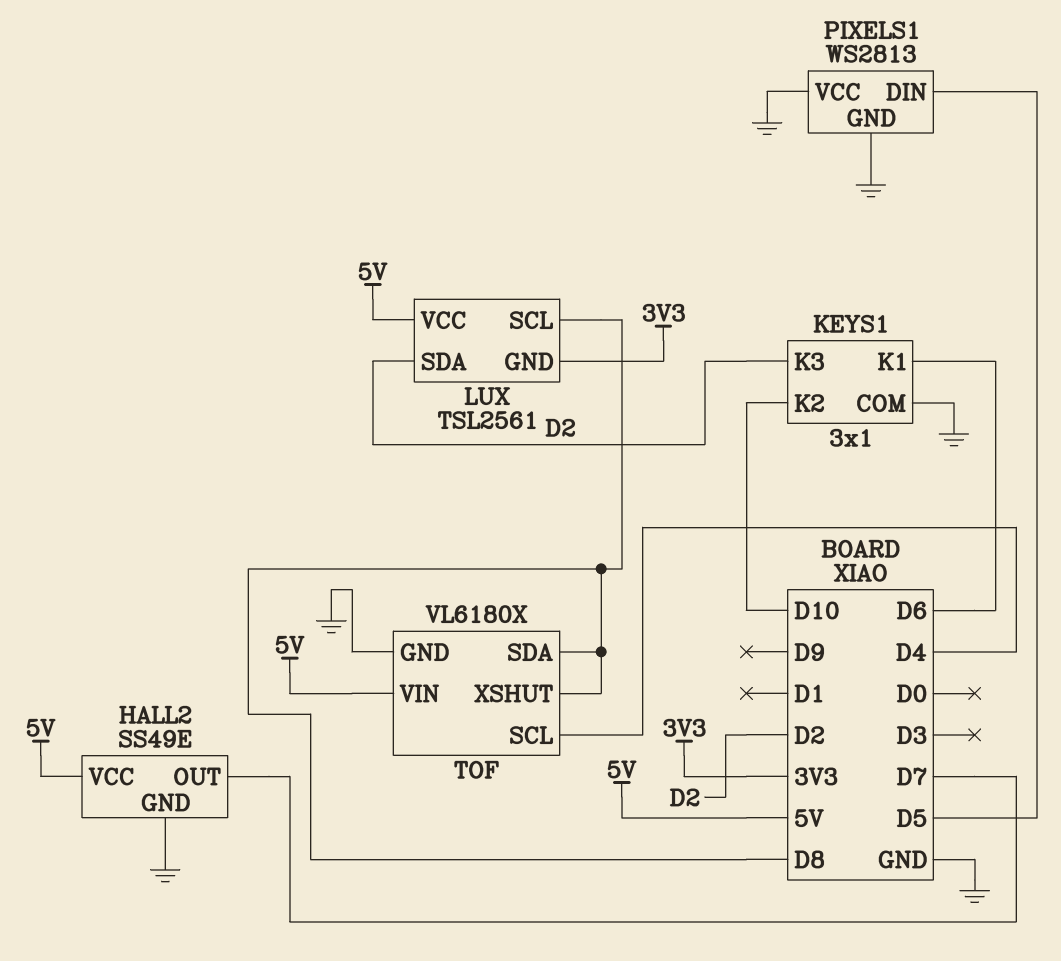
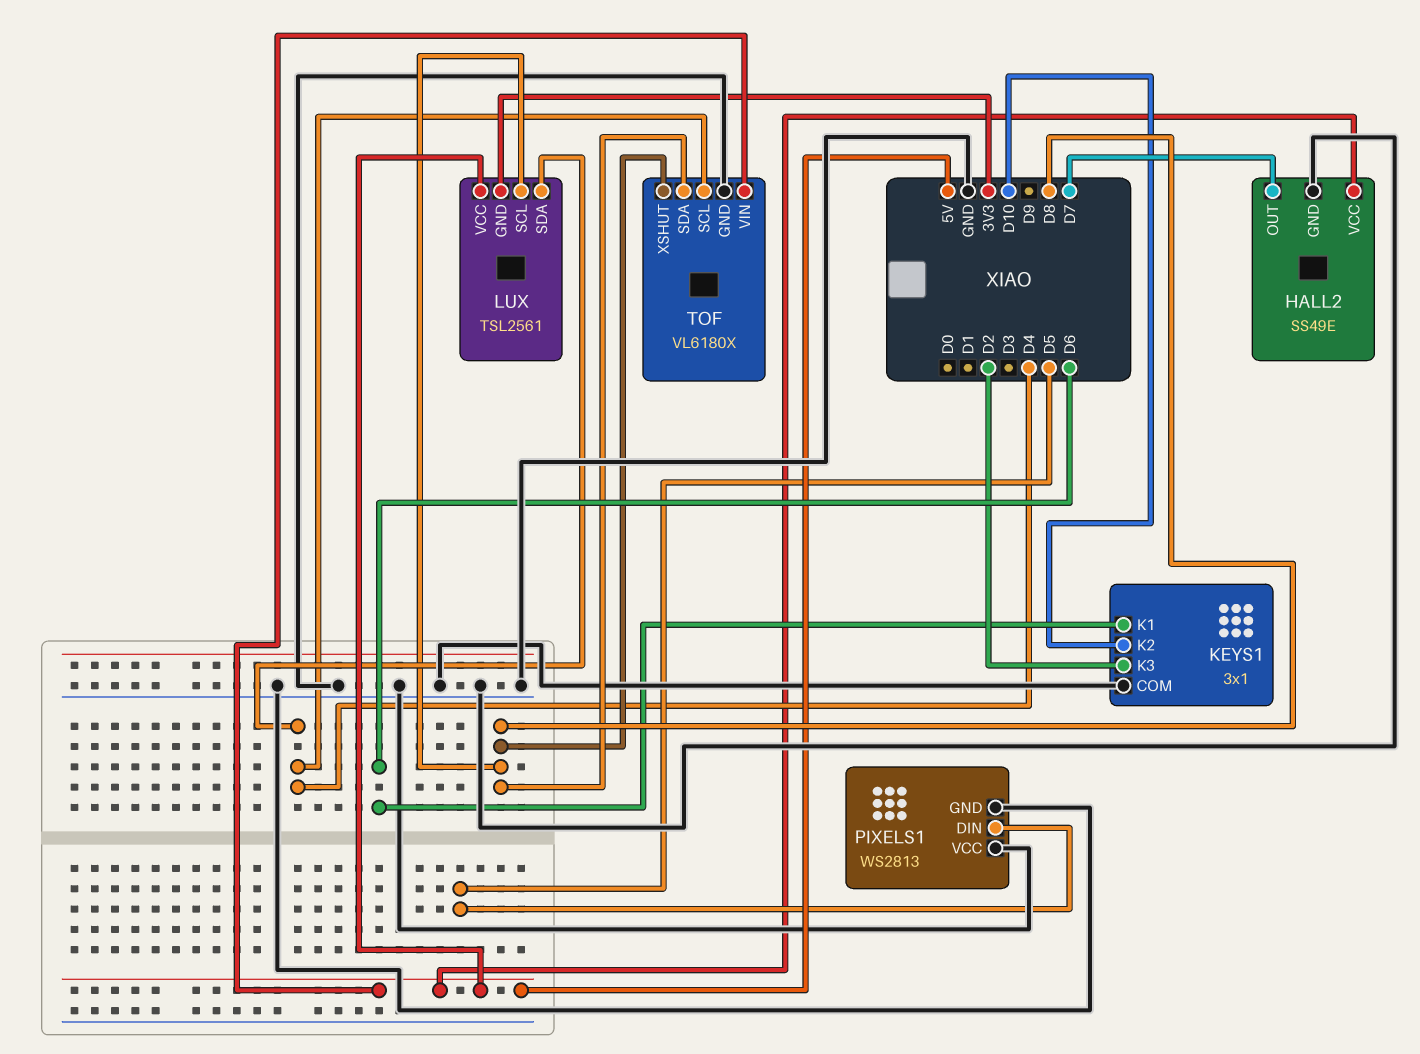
LUX pin SDA: D2 -> D4

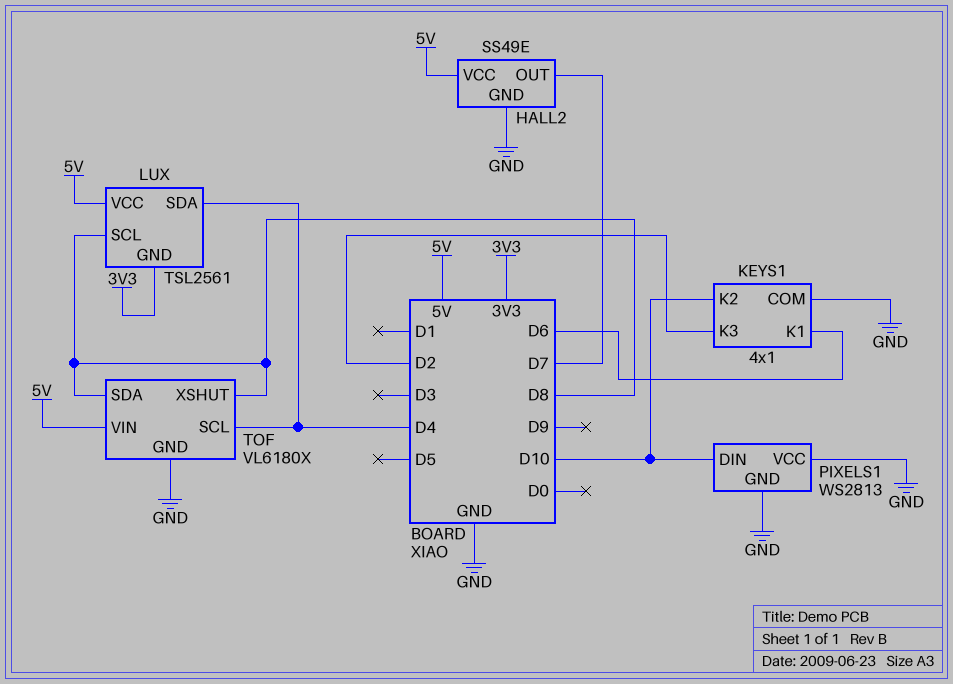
KEYS1: 3x1 -> 4x1
PIXELS1 pin DIN: D5 -> D10

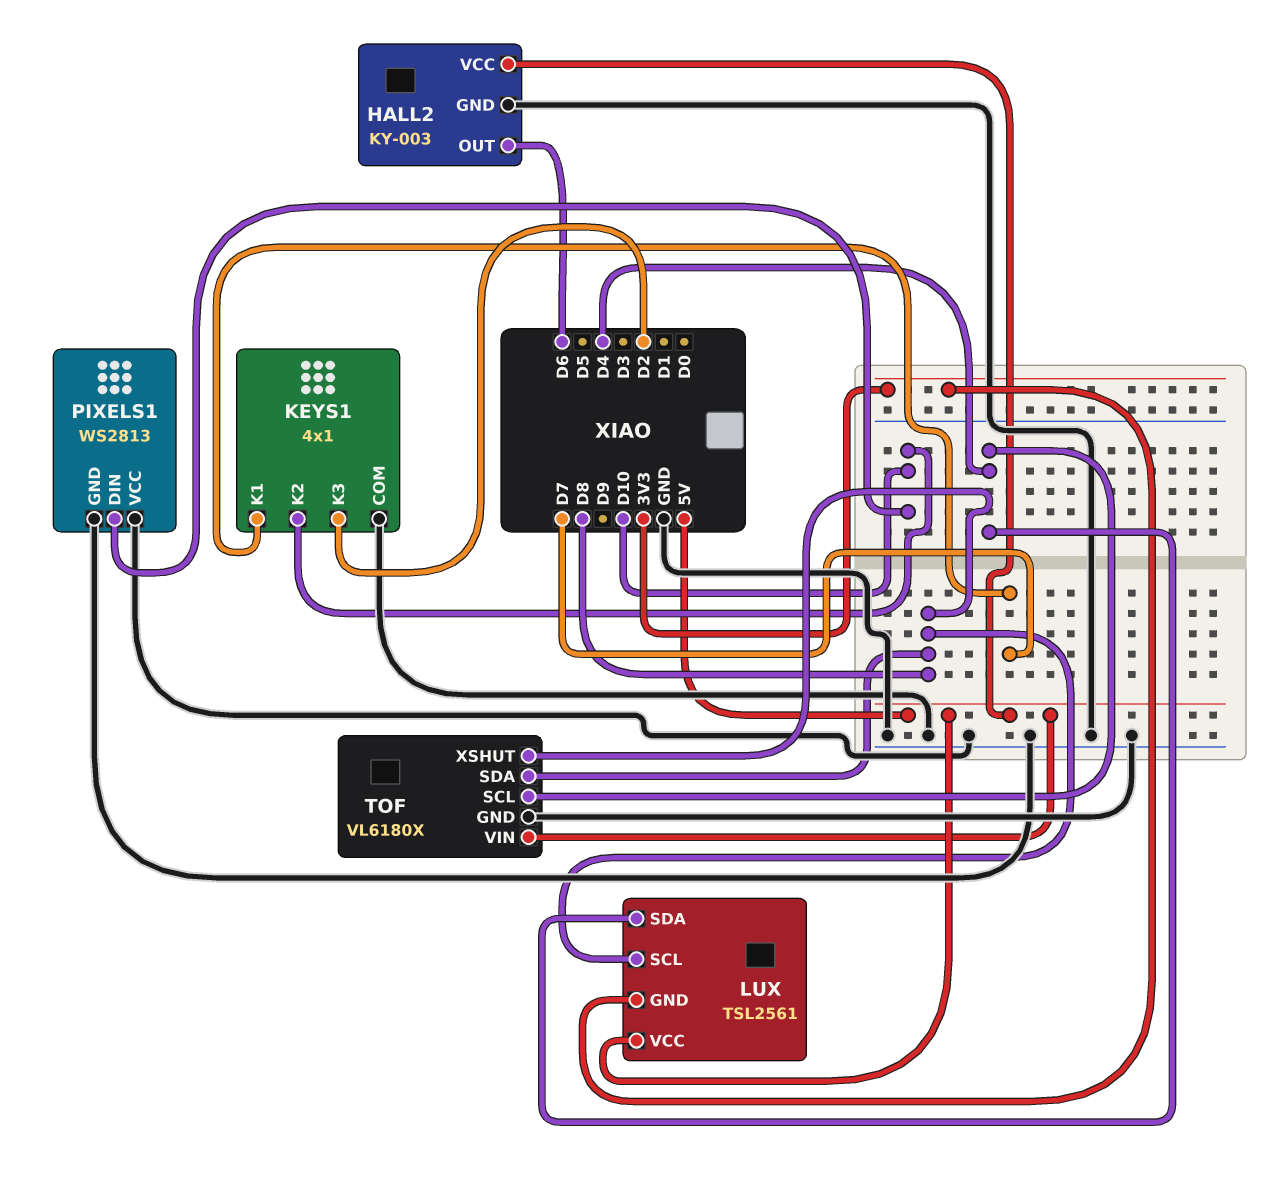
HALL2: SS49E -> KY-003
HALL2 pin OUT: D7 -> D6
KEYS1 pin K1: D6 -> D7

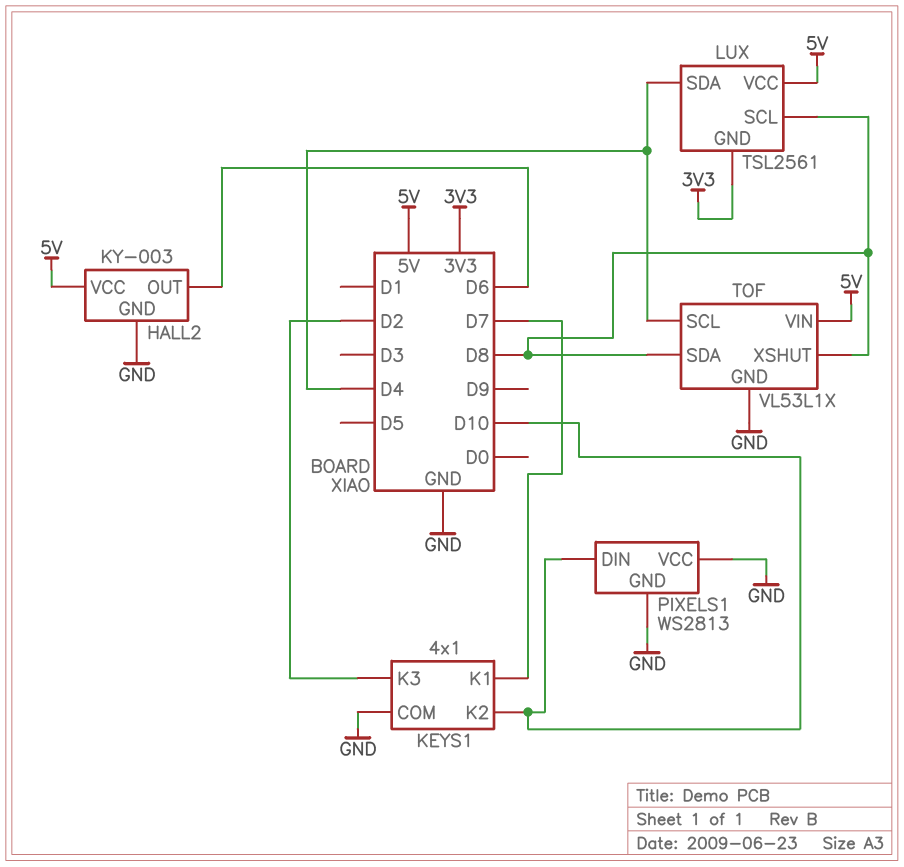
TOF: VL6180X -> VL53L1X

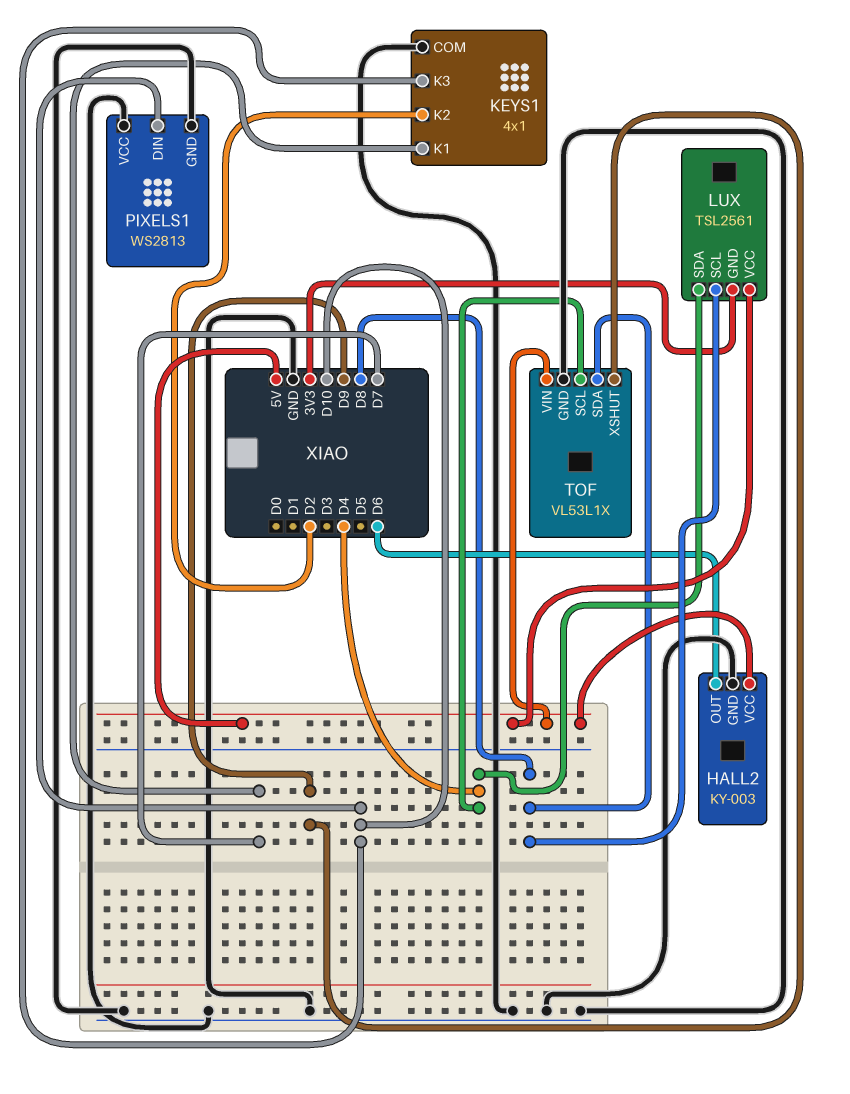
KEYS1 pin K2: D10 -> D2
KEYS1 pin K3: D2 -> D10
TOF pin XSHUT: D8 -> D9

